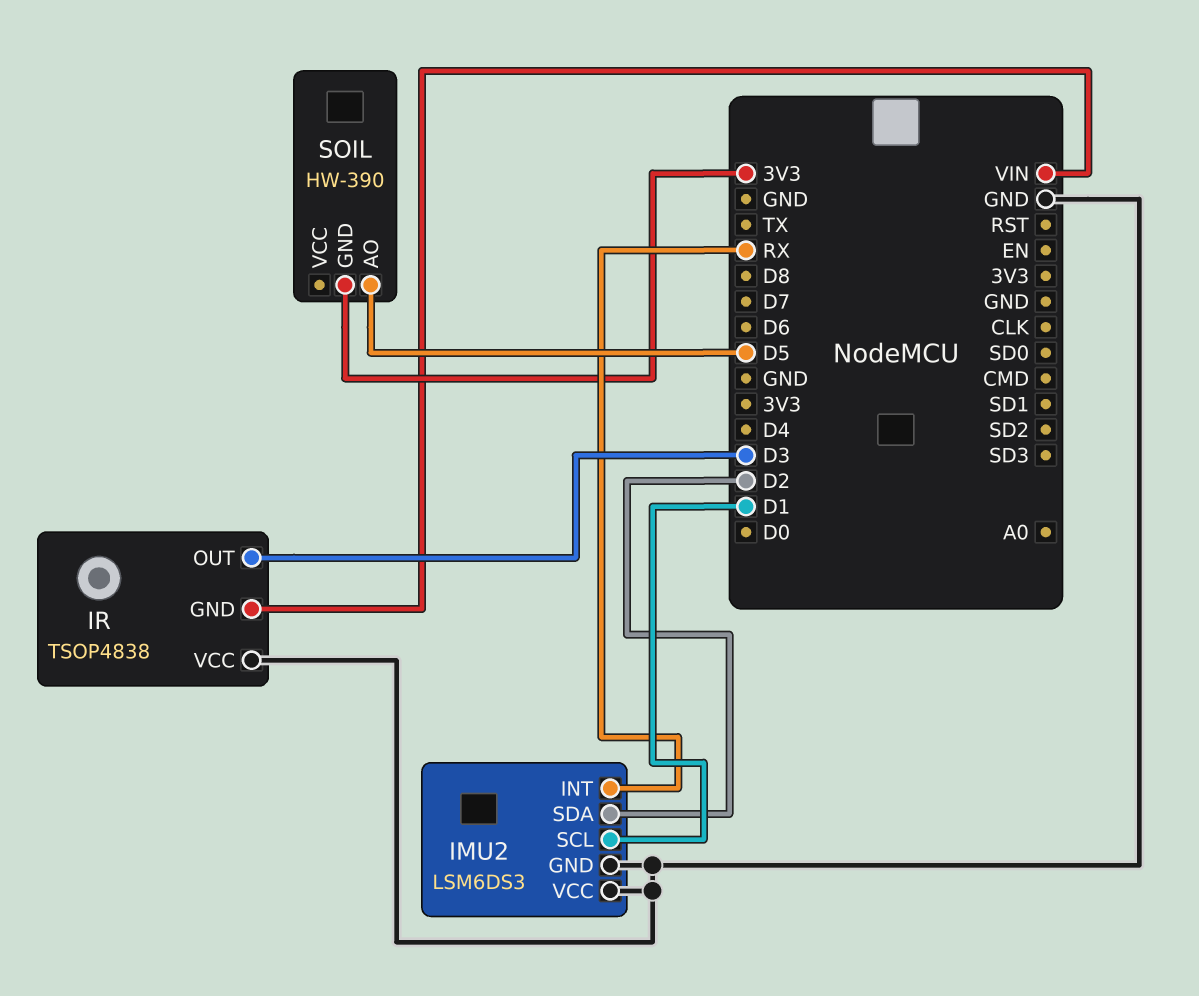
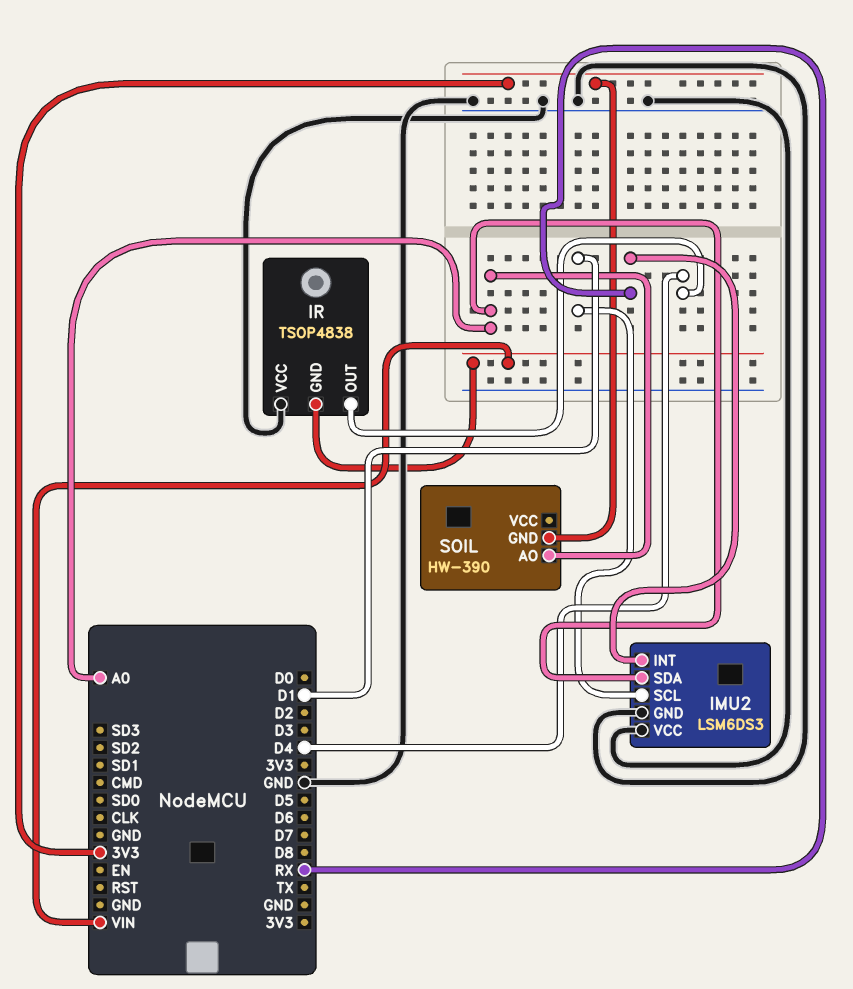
IMU2 pin SDA: D2 -> A0
IR pin OUT: D3 -> D4
SOIL pin AO: D5 -> A0

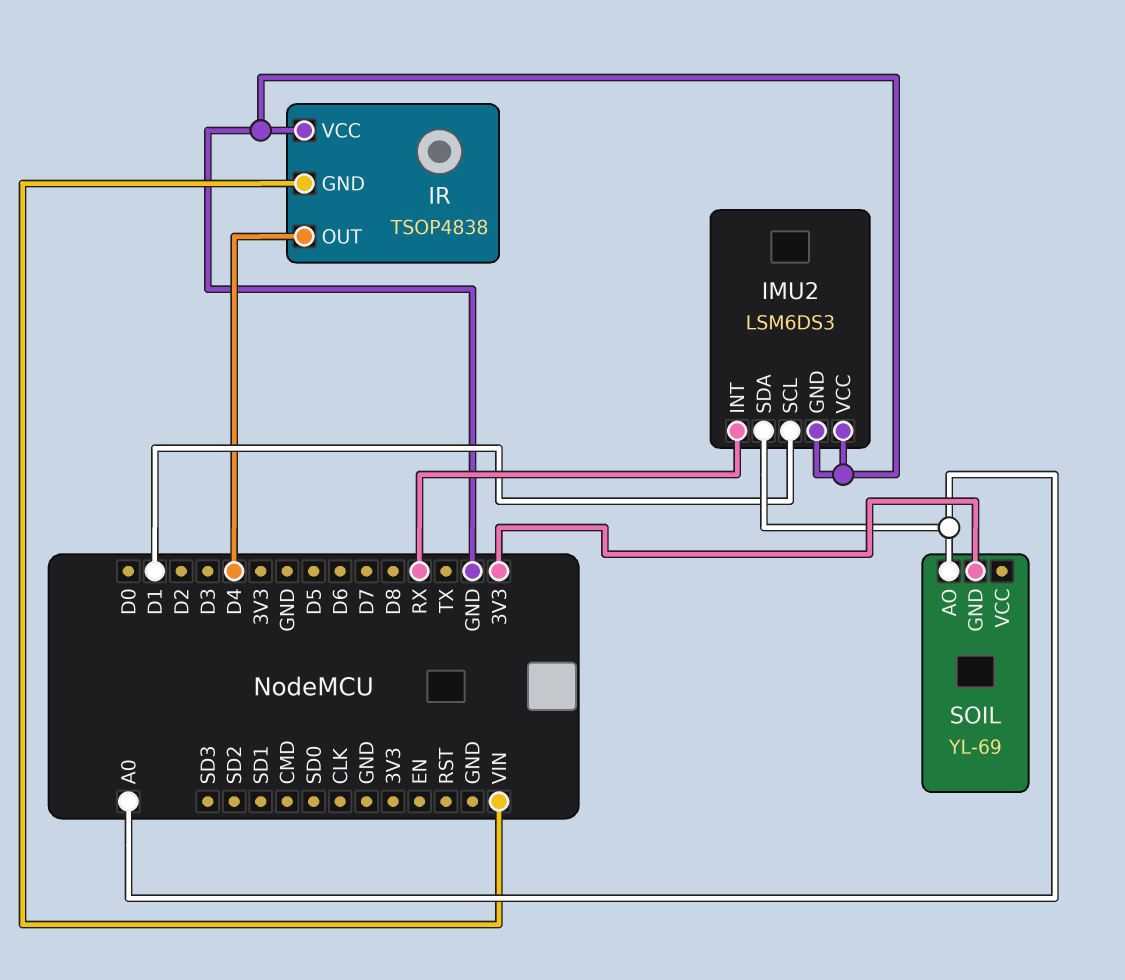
SOIL: HW-390 -> YL-69

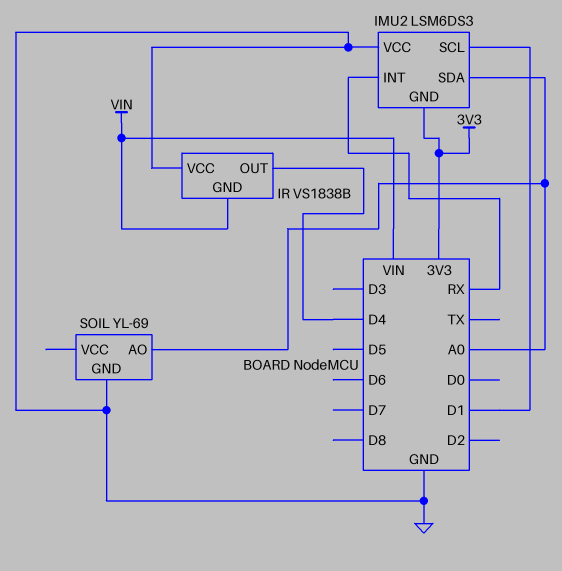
IMU2 pin GND: GND -> 3V3
IR: TSOP4838 -> VS1838B
SOIL pin GND: 3V3 -> GND

